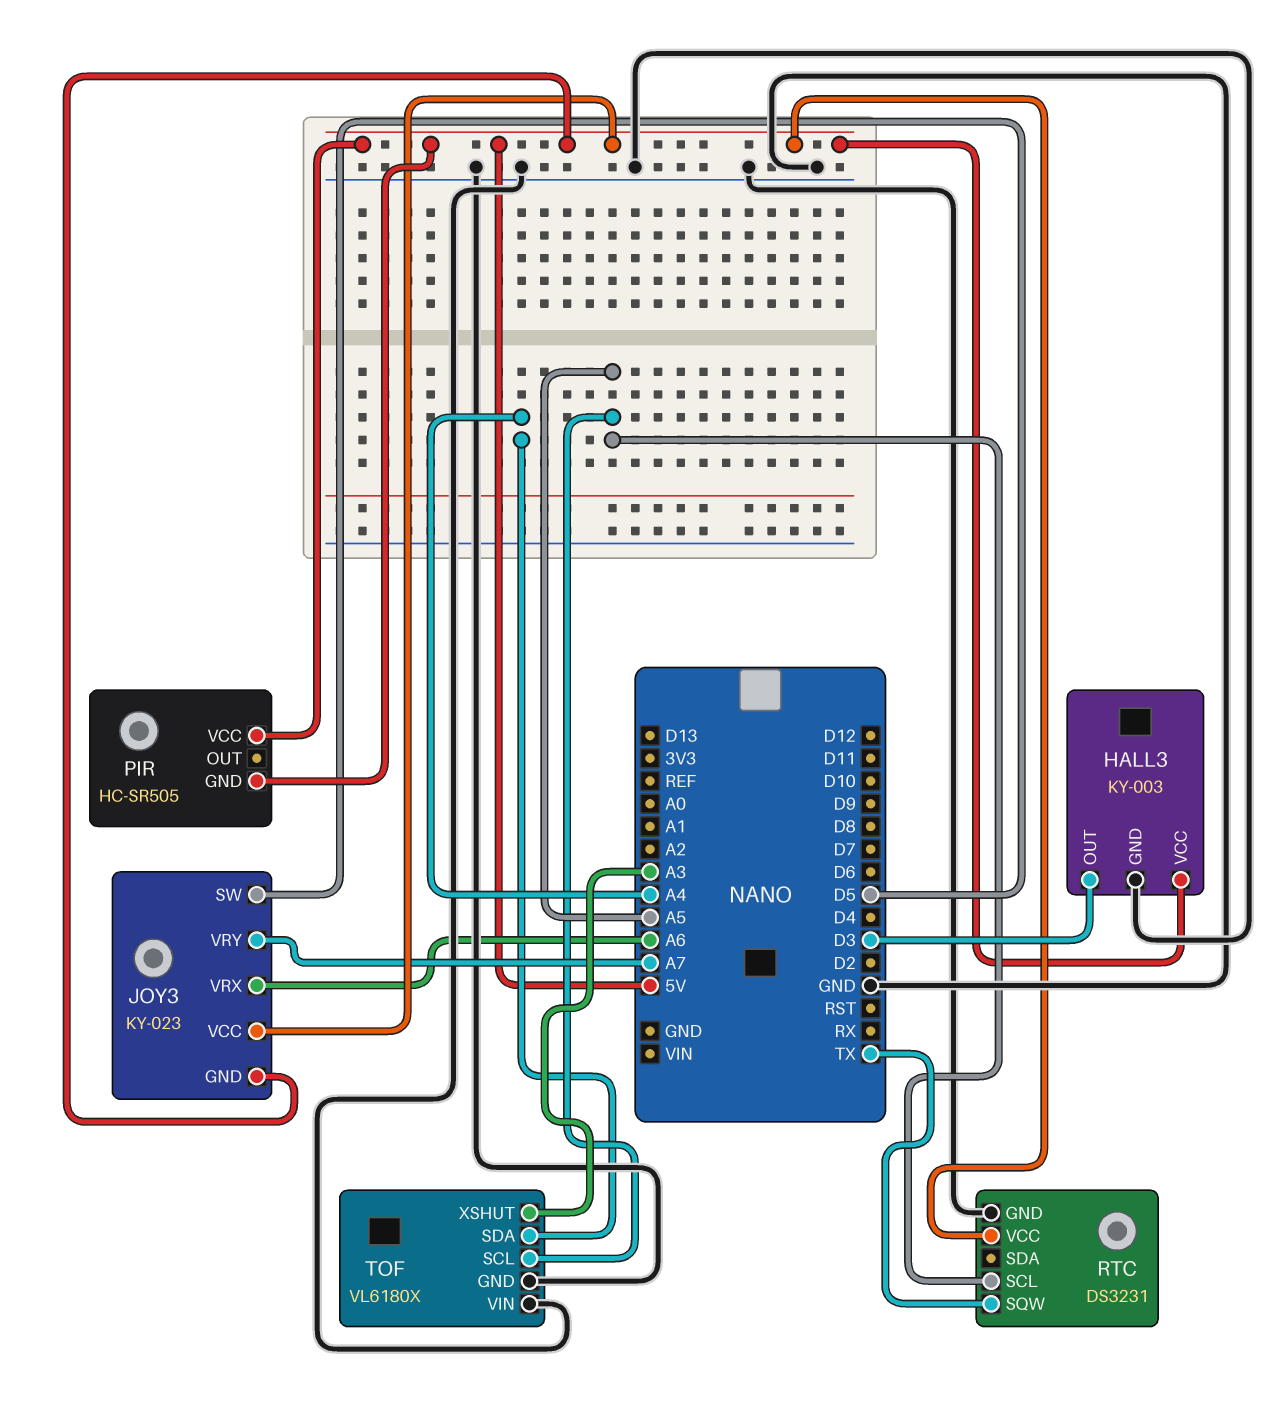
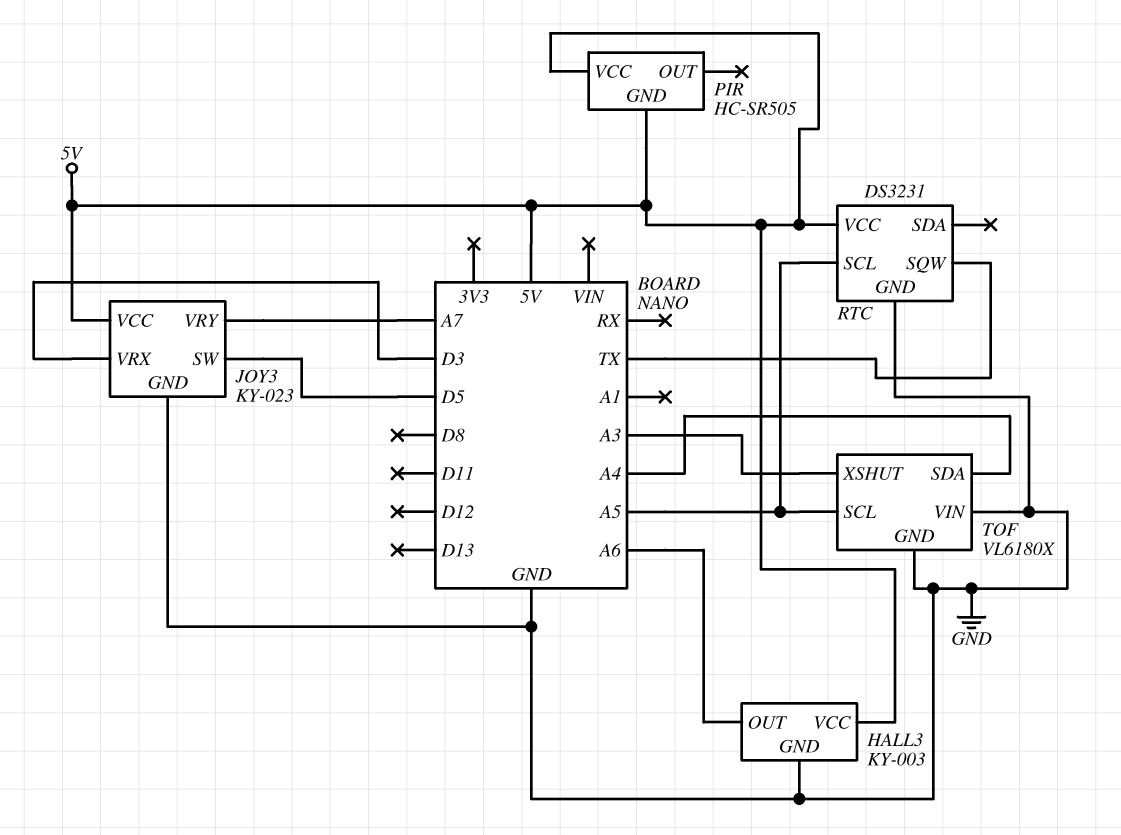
HALL3 pin OUT: D3 -> A6
JOY3 pin GND: 5V -> GND
JOY3 pin VRX: A6 -> D3

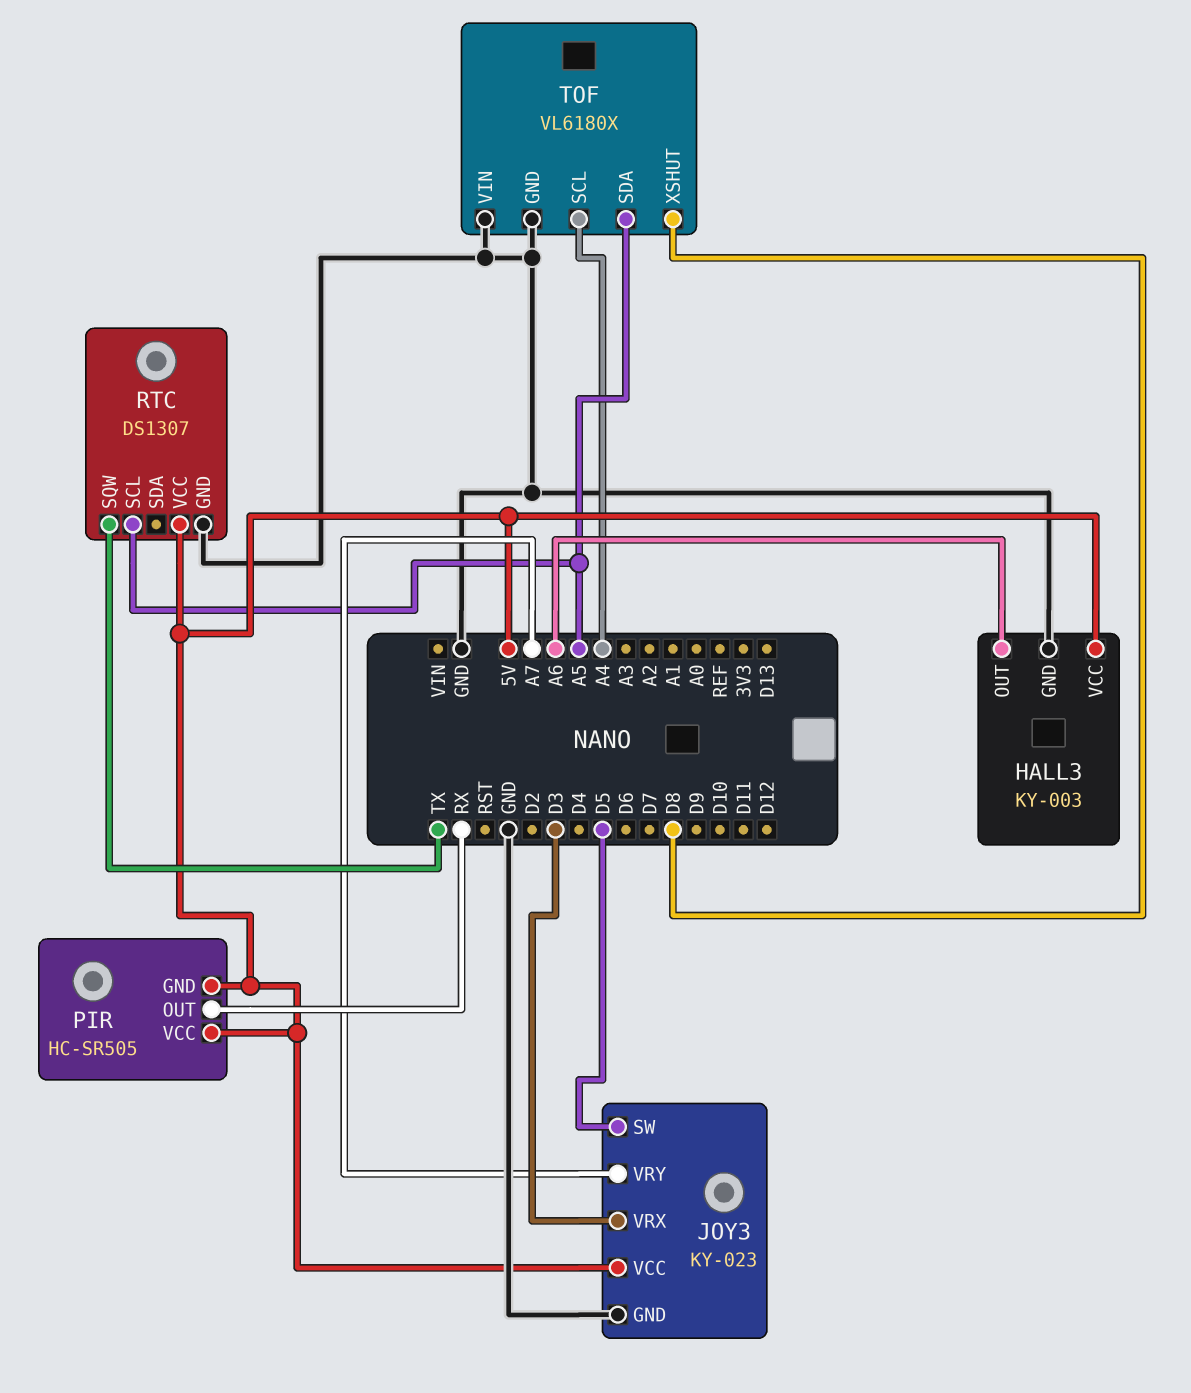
PIR pin OUT: none -> RX
RTC: DS3231 -> DS1307
TOF pin SCL: A5 -> A4
TOF pin SDA: A4 -> A5
TOF pin XSHUT: A3 -> D8

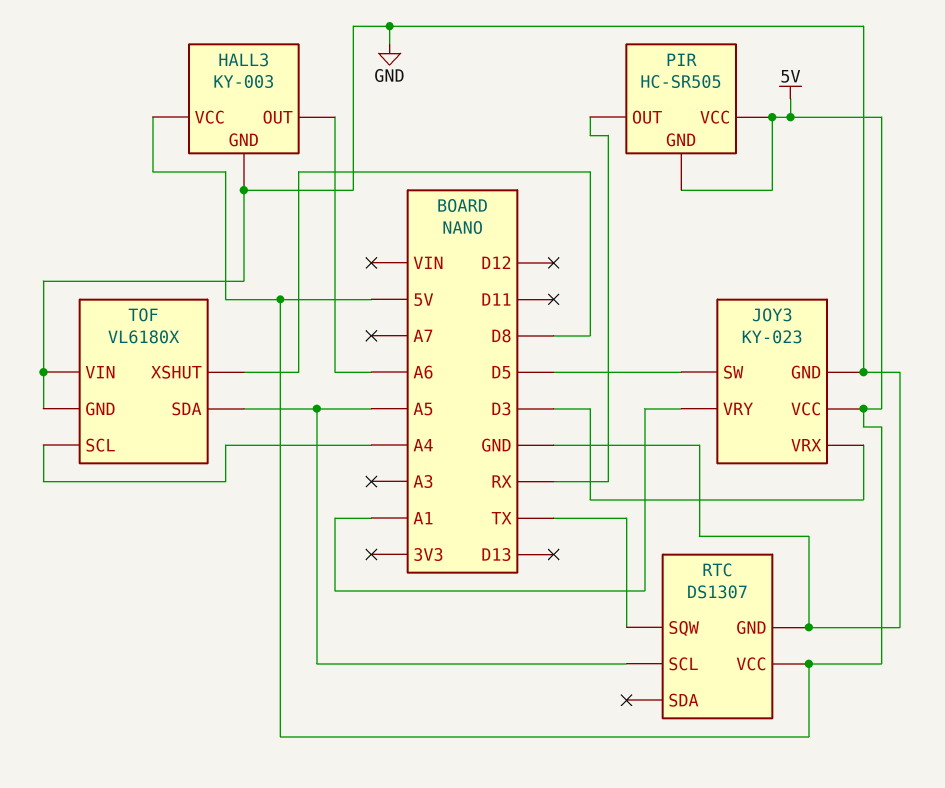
JOY3 pin VRY: A7 -> A1

